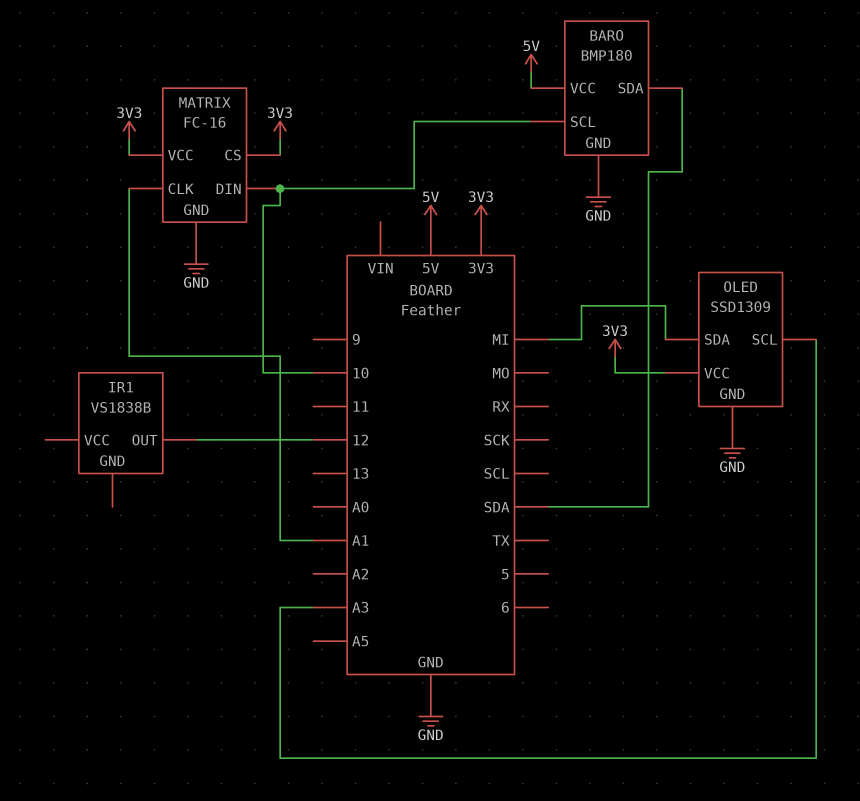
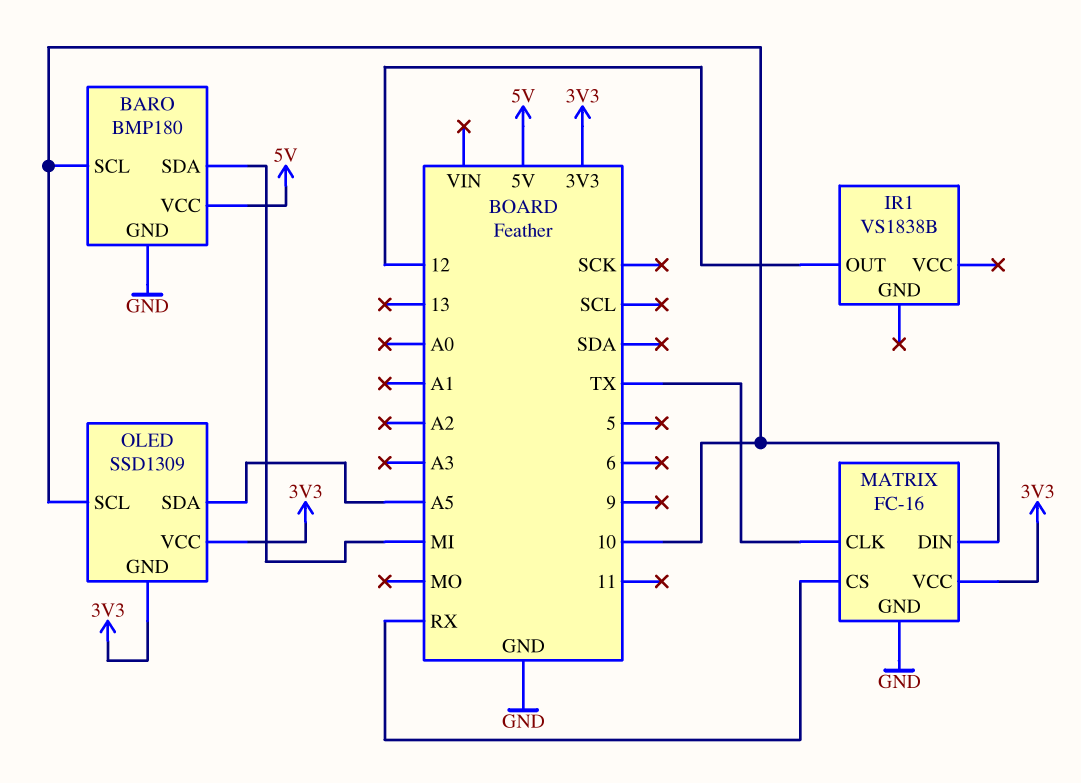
BARO pin SDA: SDA -> MI
MATRIX pin CLK: A1 -> TX
MATRIX pin CS: 3V3 -> RX
OLED pin GND: GND -> 3V3
OLED pin SCL: A3 -> 10
OLED pin SDA: MI -> A5

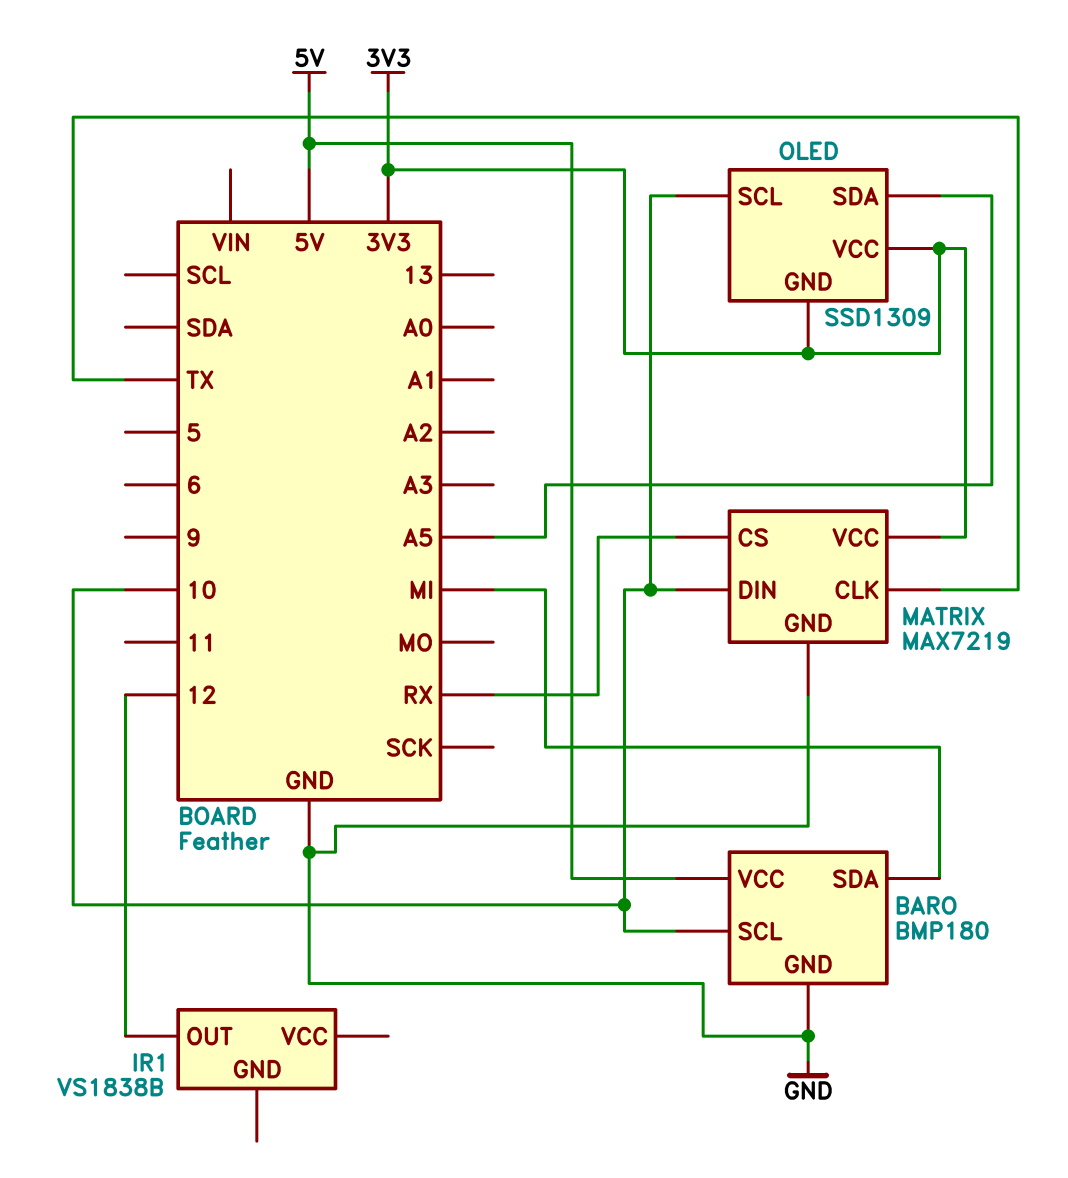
MATRIX: FC-16 -> MAX7219

